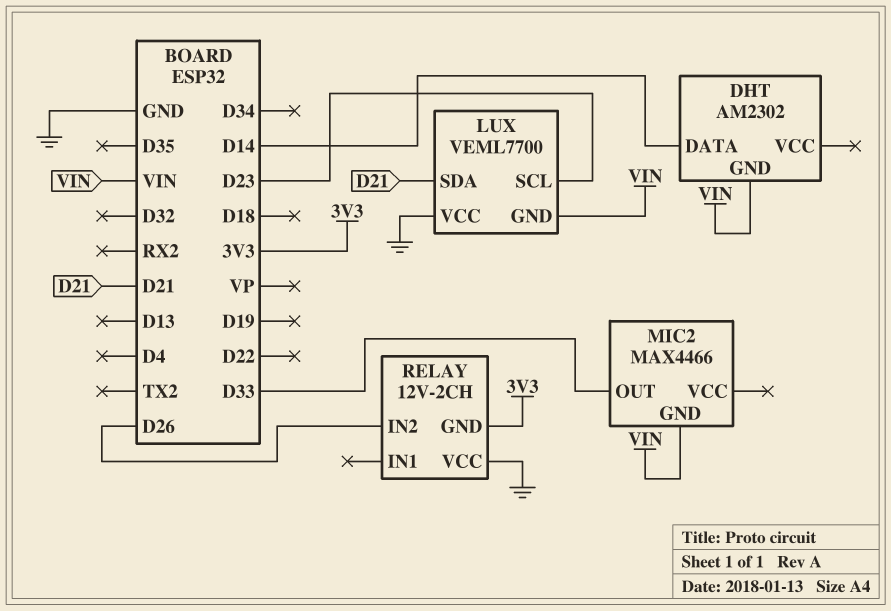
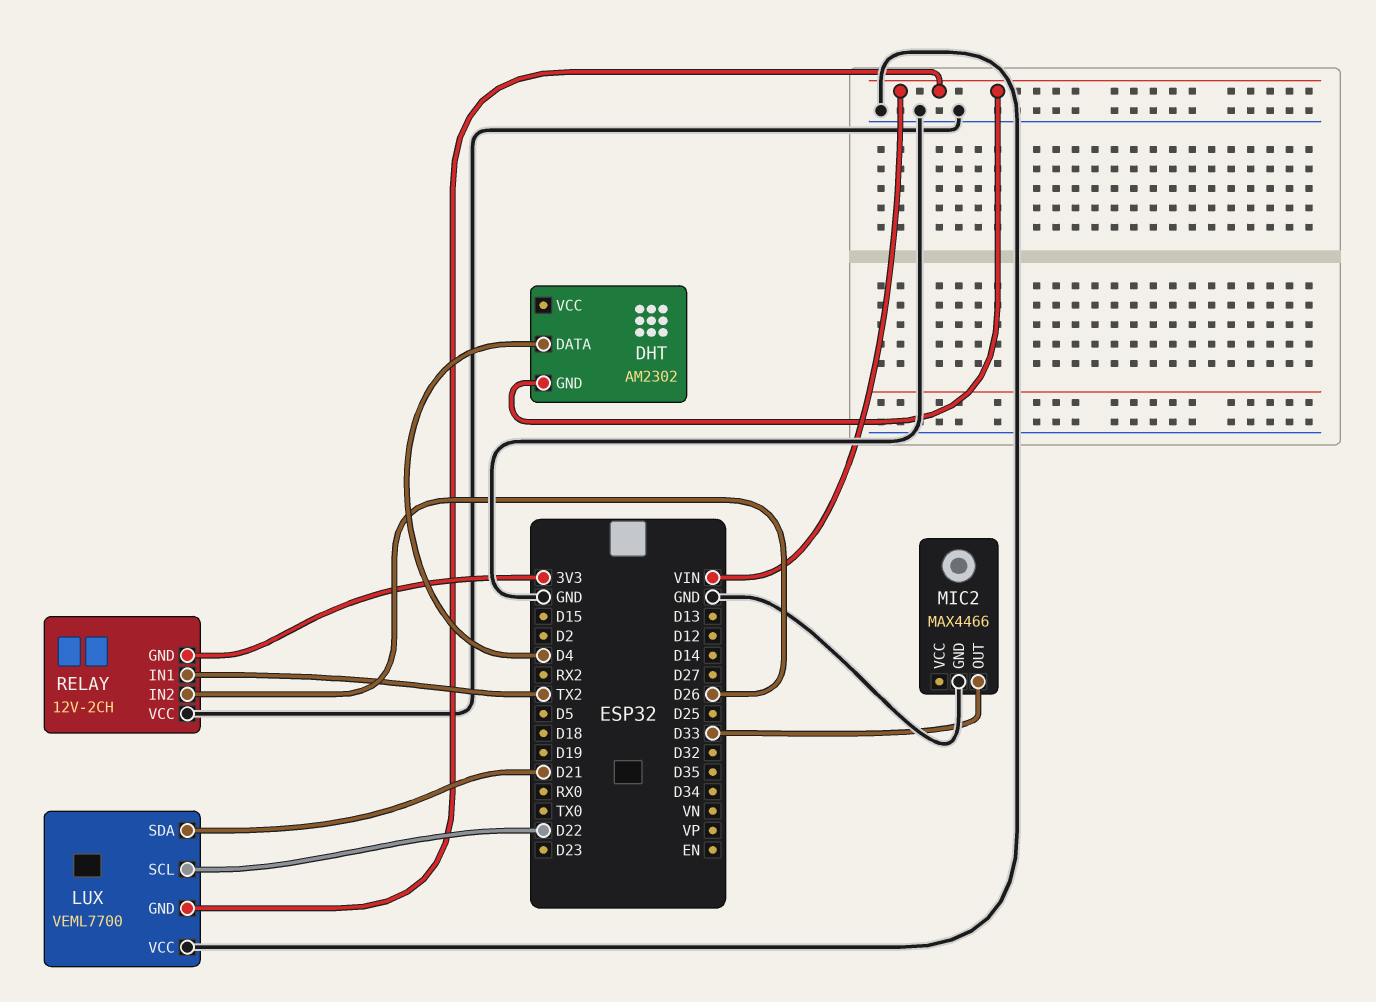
DHT pin DATA: D14 -> D4
LUX pin SCL: D23 -> D22
MIC2 pin GND: VIN -> GND
RELAY pin IN1: none -> TX2

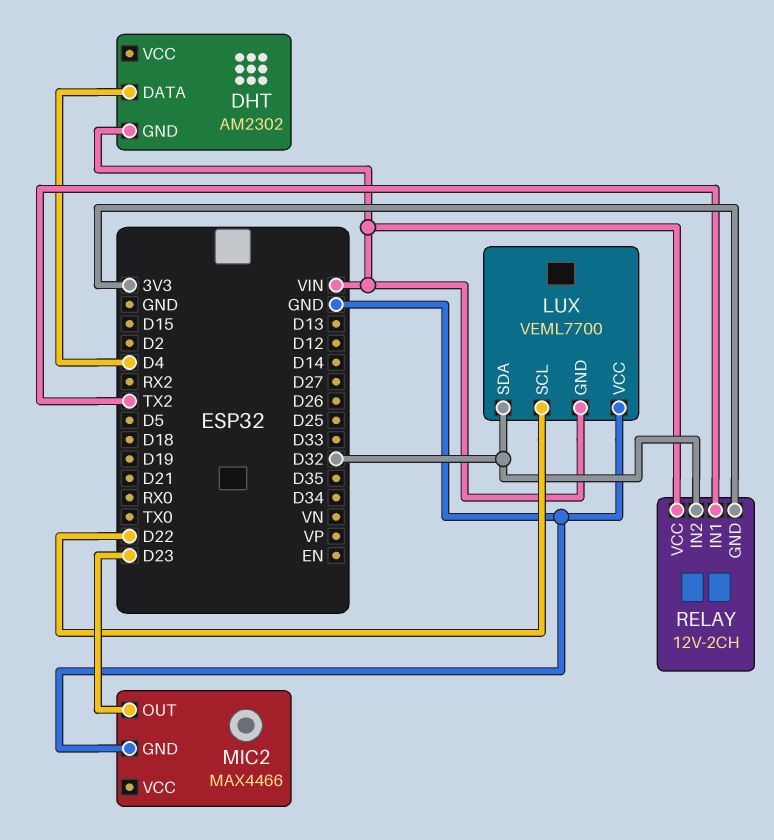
LUX pin SDA: D21 -> D32
MIC2 pin OUT: D33 -> D23
RELAY pin IN2: D26 -> D32
RELAY pin VCC: GND -> VIN

